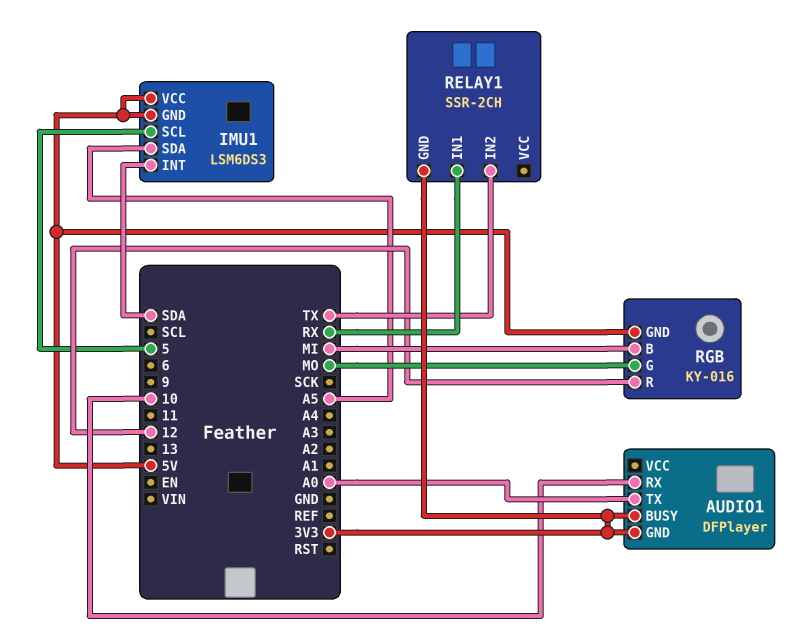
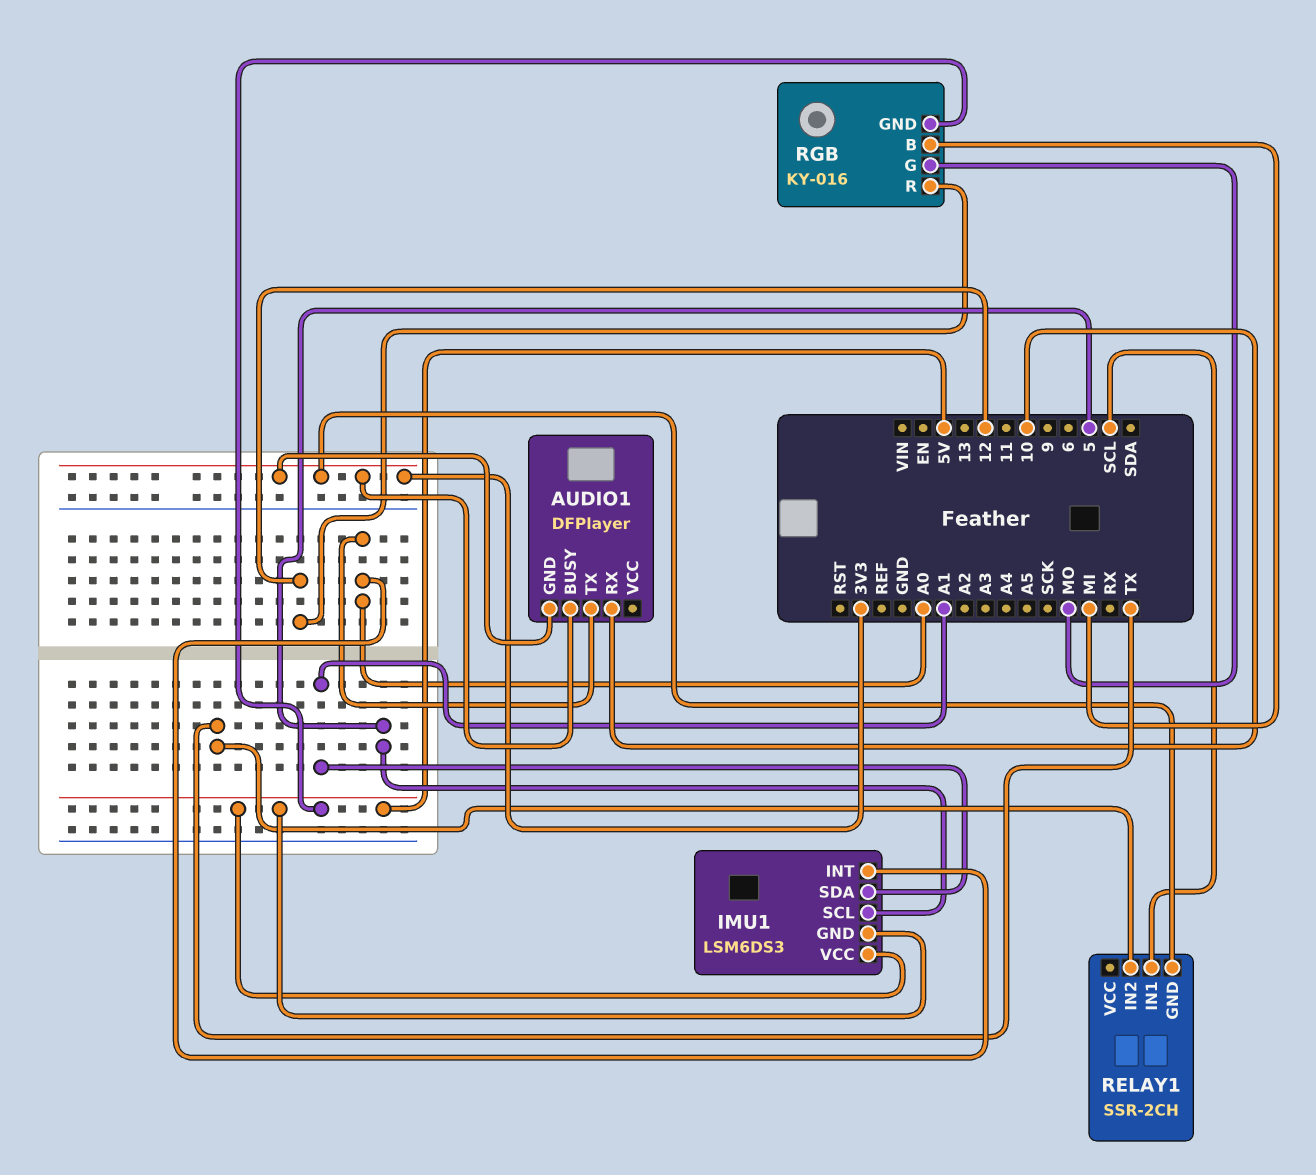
IMU1 pin INT: SDA -> A0
IMU1 pin SDA: A5 -> A1
RELAY1 pin IN1: RX -> SCL

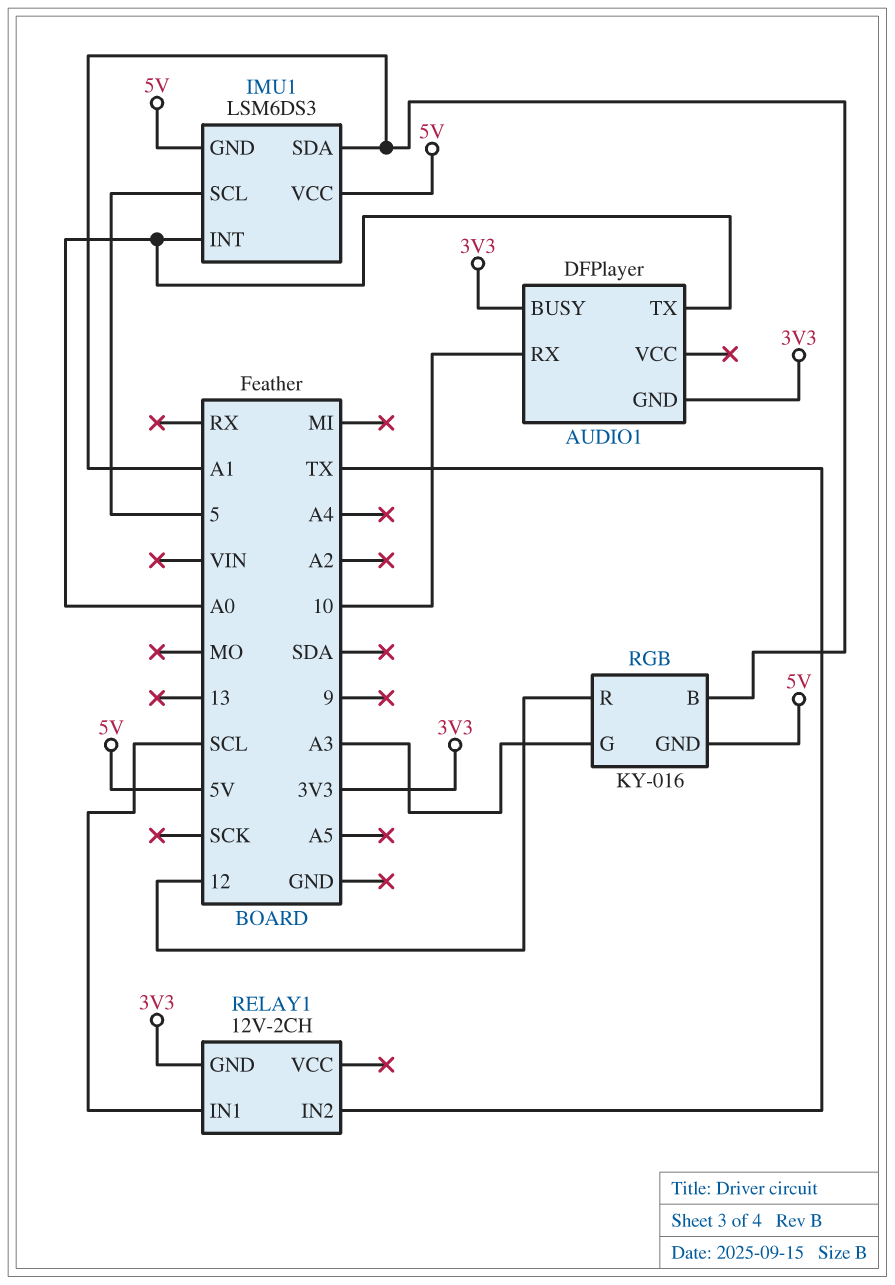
RELAY1: SSR-2CH -> 12V-2CH
RGB pin B: MI -> A1
RGB pin G: MO -> A3

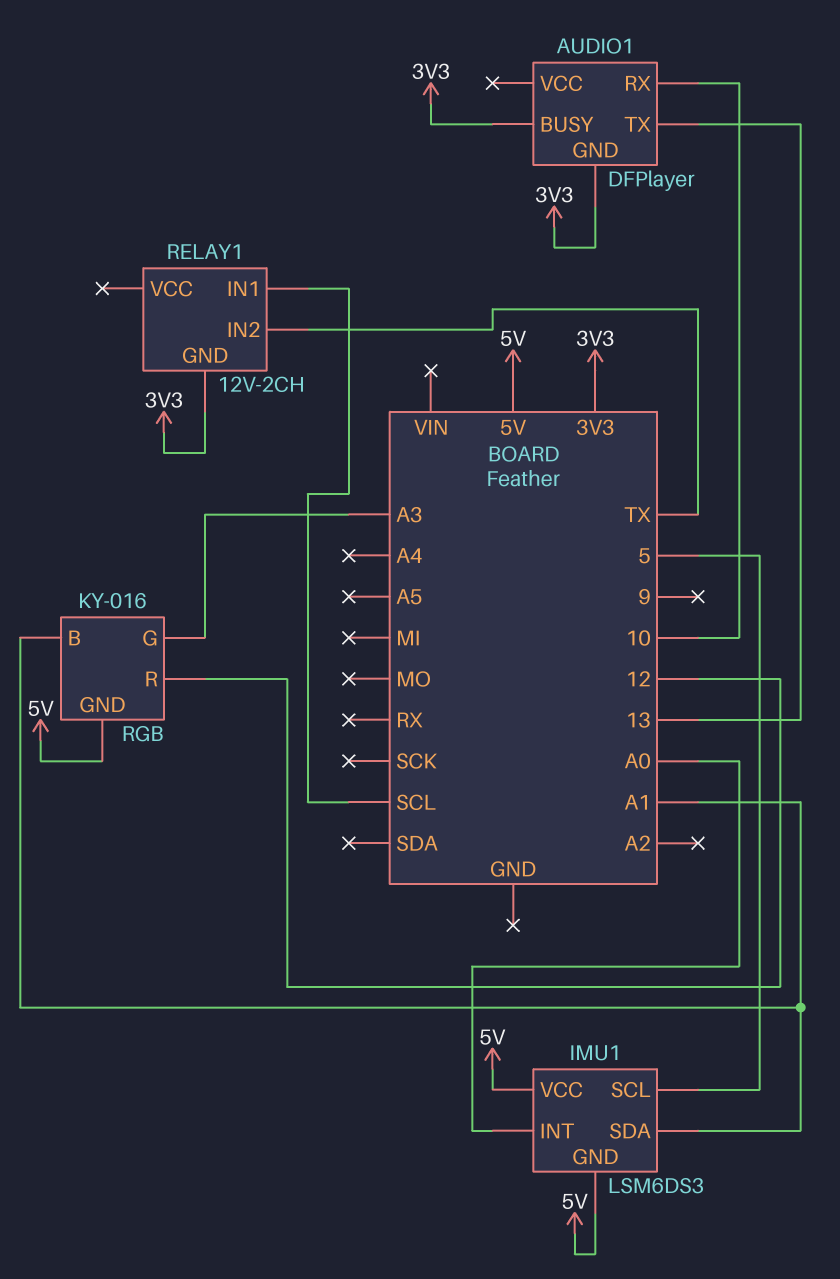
AUDIO1 pin TX: A0 -> 13

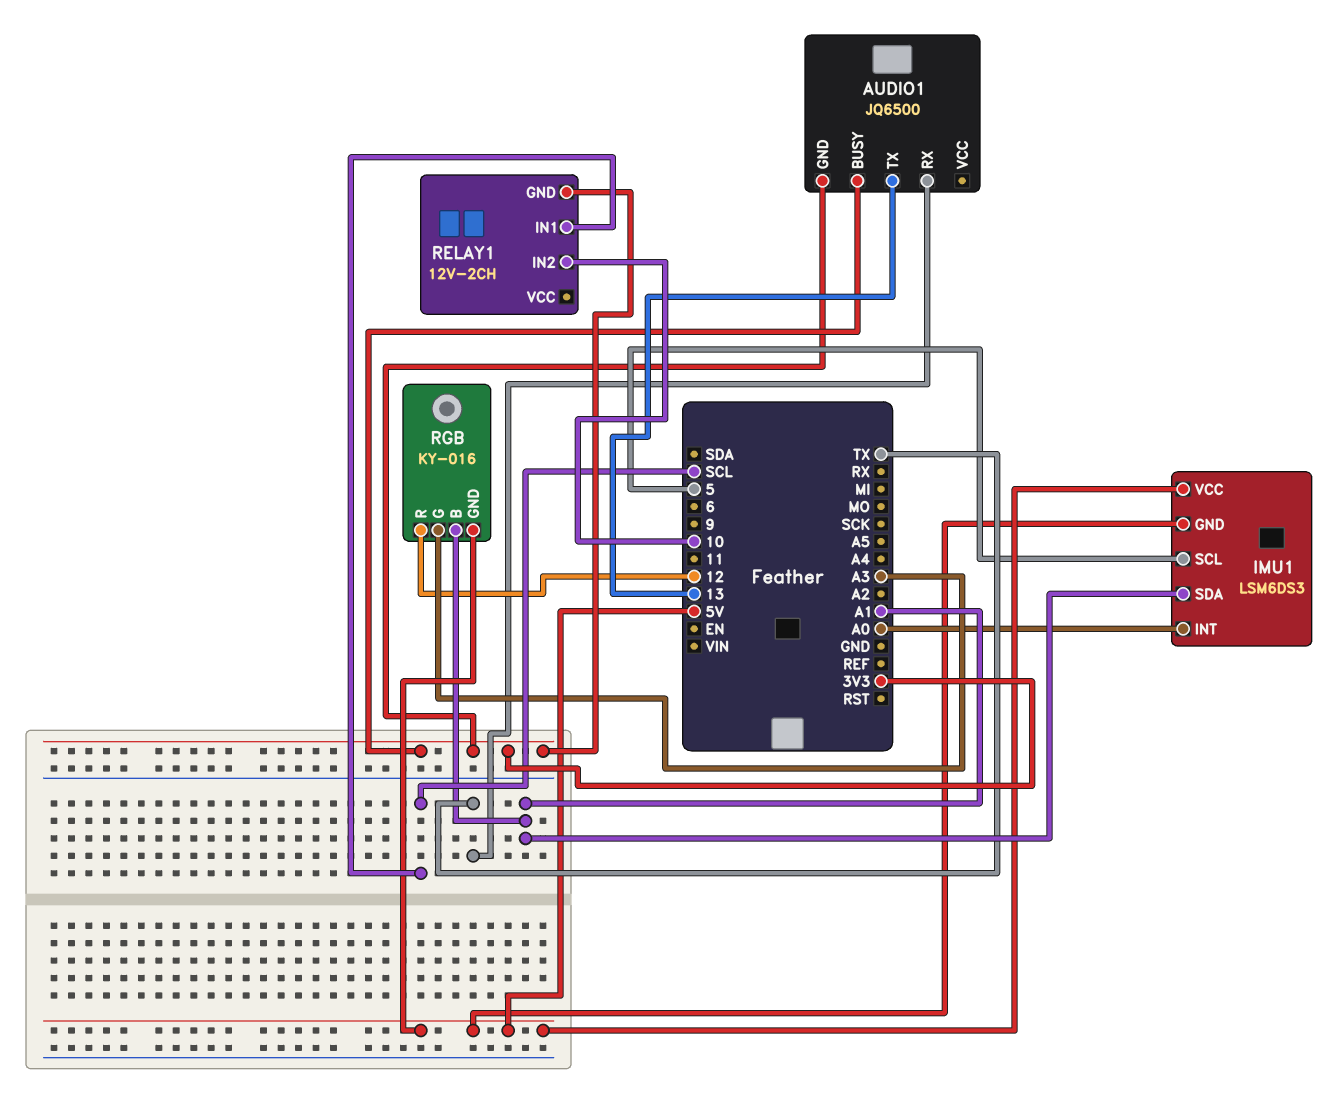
AUDIO1: DFPlayer -> JQ6500
AUDIO1 pin RX: 10 -> TX
RELAY1 pin IN2: TX -> 10

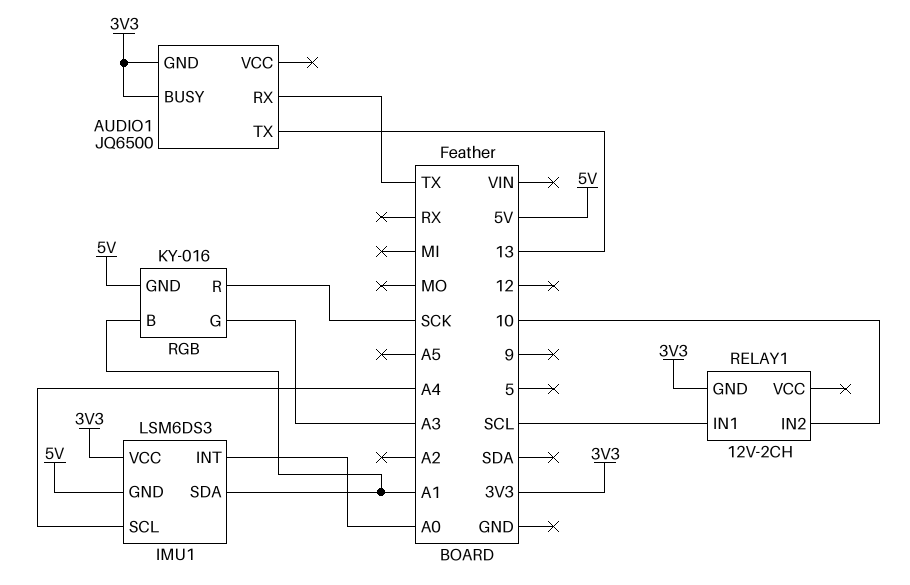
IMU1 pin SCL: 5 -> A4
IMU1 pin VCC: 5V -> 3V3
RGB pin R: 12 -> SCK

